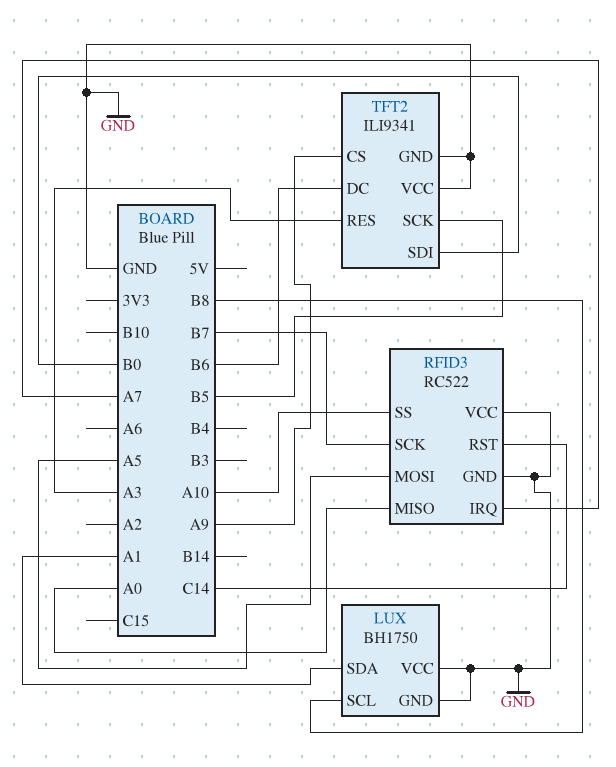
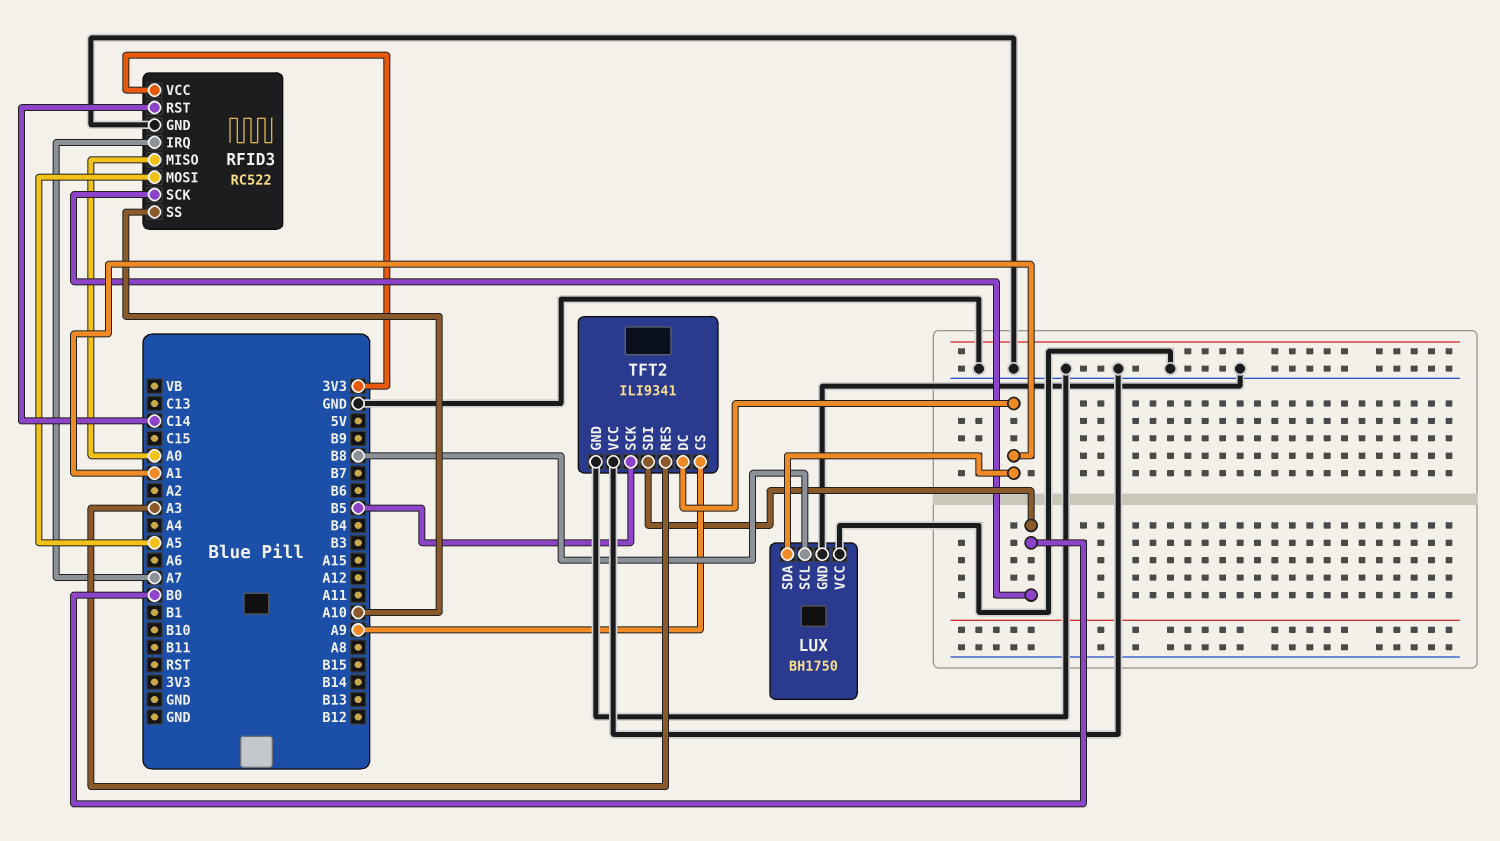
RFID3 pin SCK: B7 -> B0
RFID3 pin VCC: GND -> 3V3
TFT2 pin DC: B6 -> A1

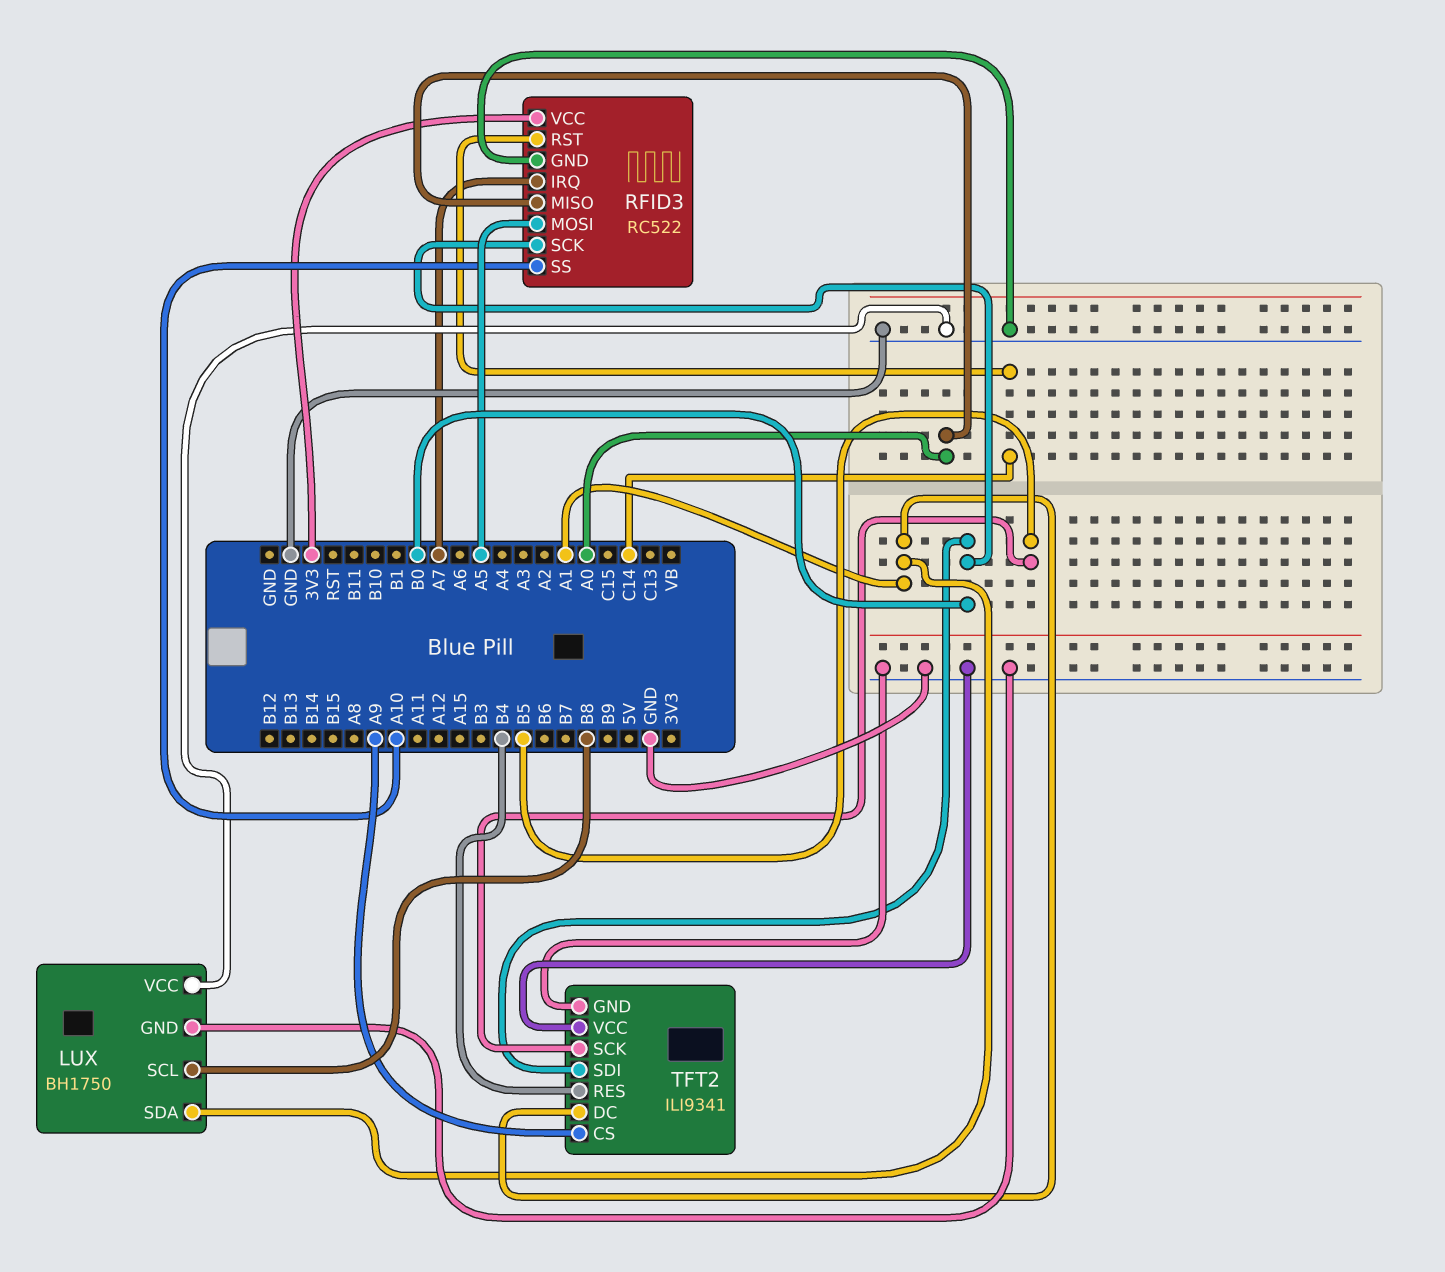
TFT2 pin RES: A3 -> B4

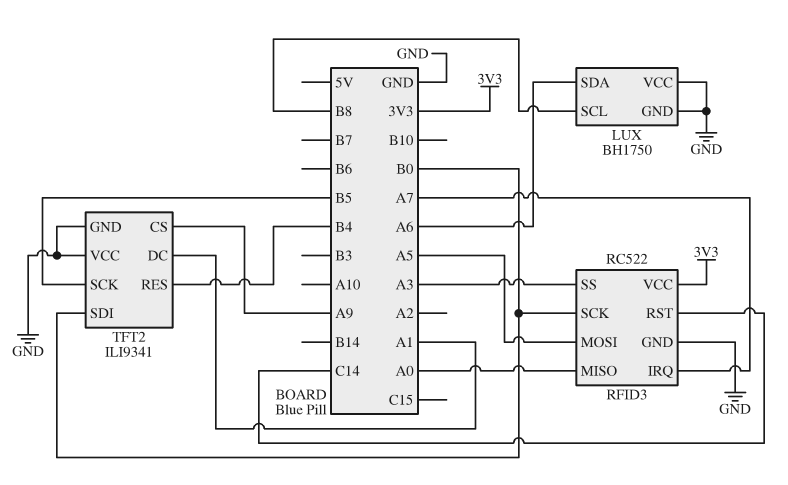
LUX pin SDA: A1 -> A6
RFID3 pin SS: A10 -> A3

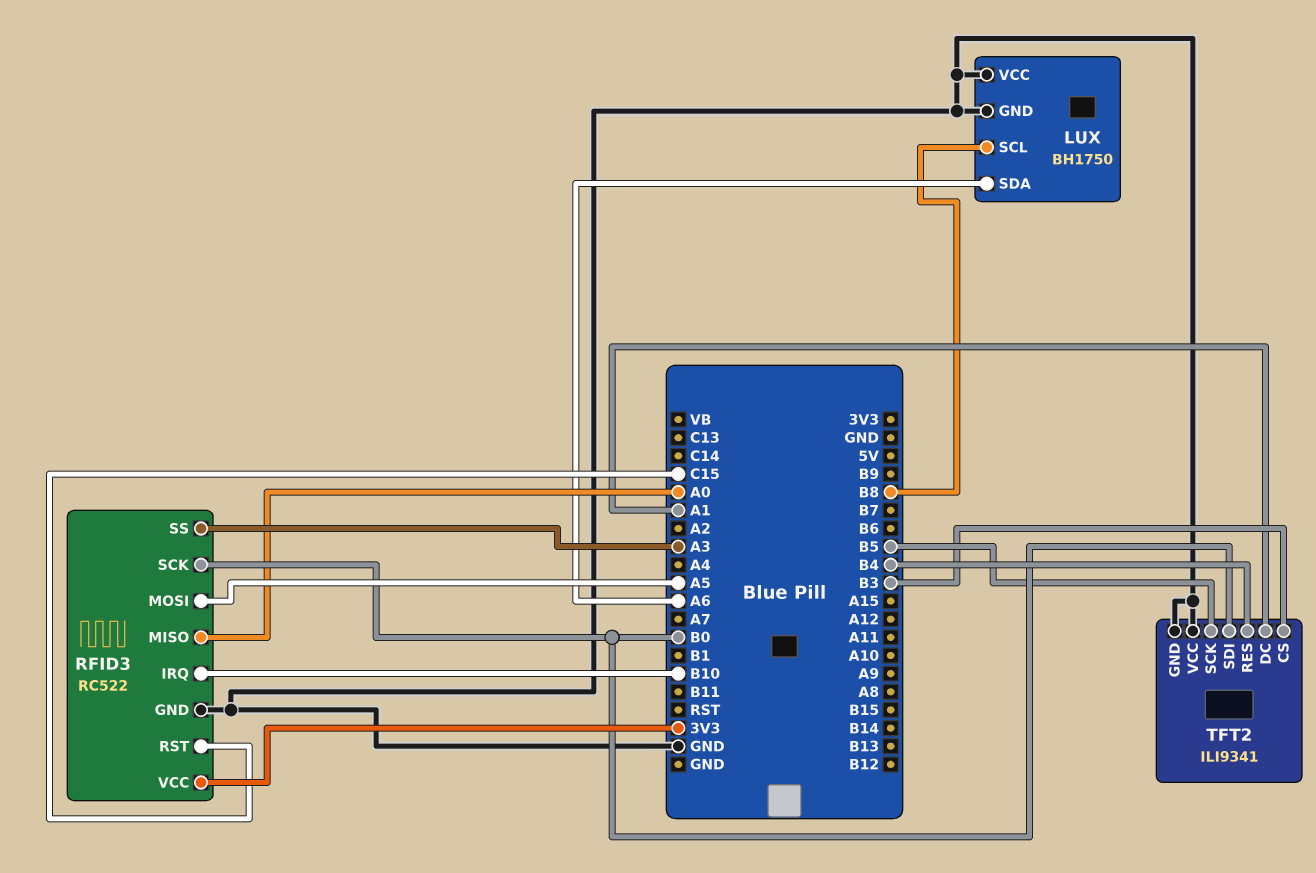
RFID3 pin IRQ: A7 -> B10
RFID3 pin RST: C14 -> C15
TFT2 pin CS: A9 -> B3

